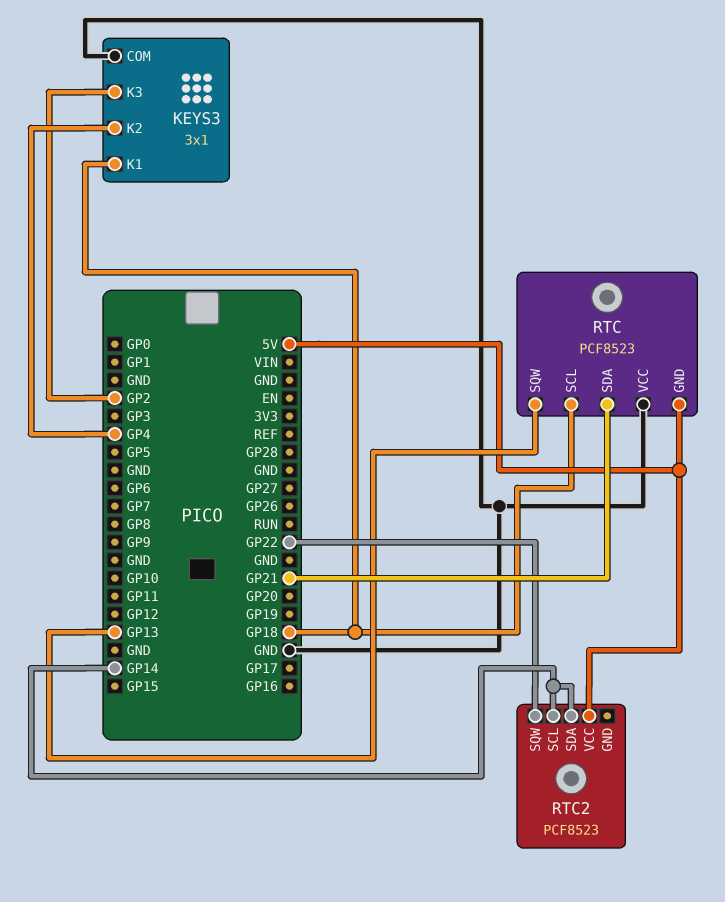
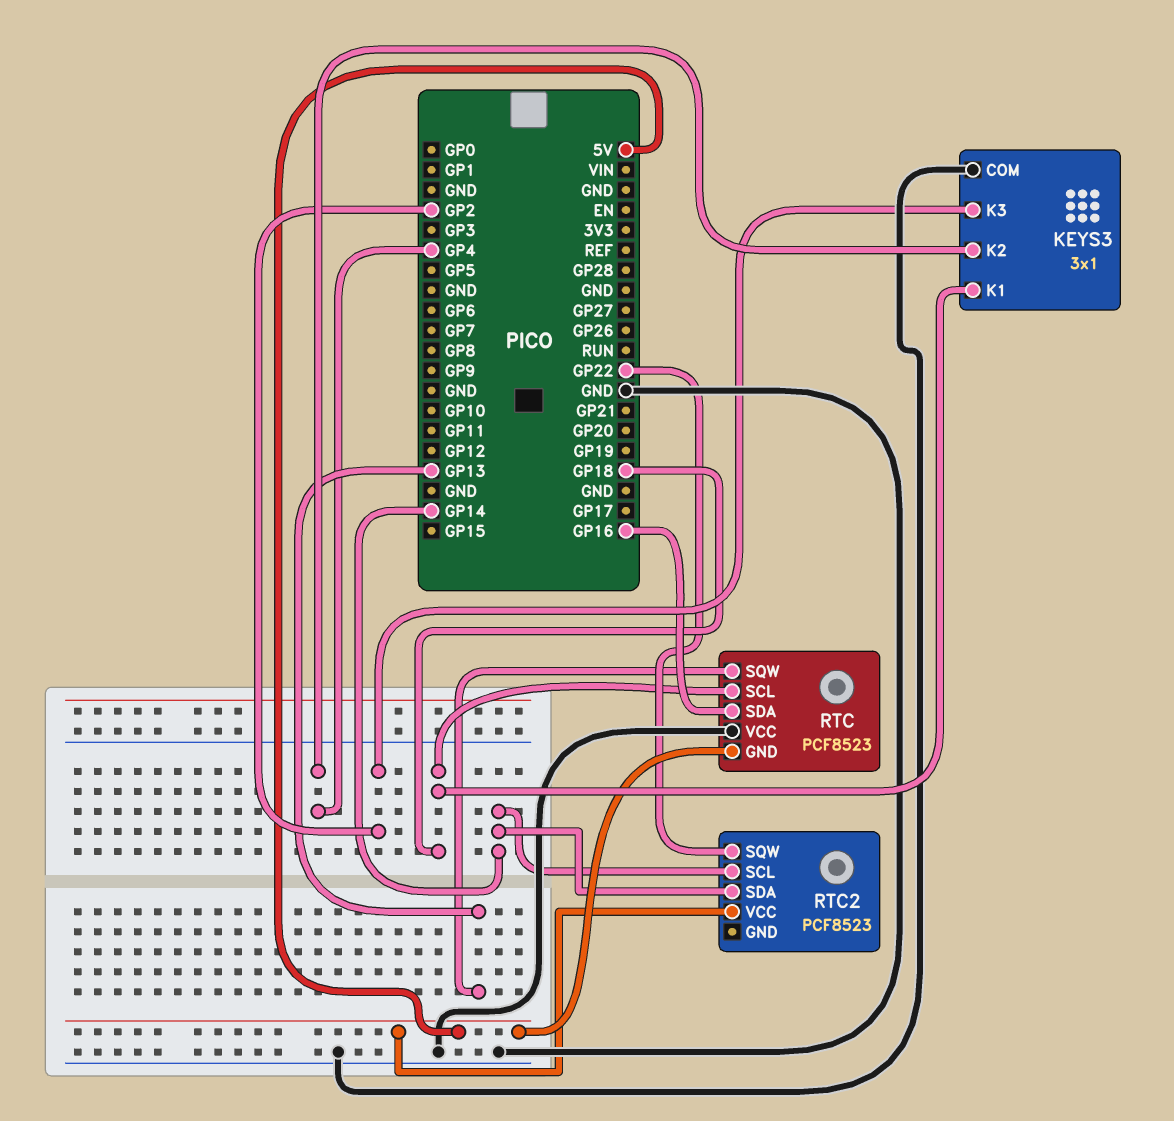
RTC pin SDA: GP21 -> GP16

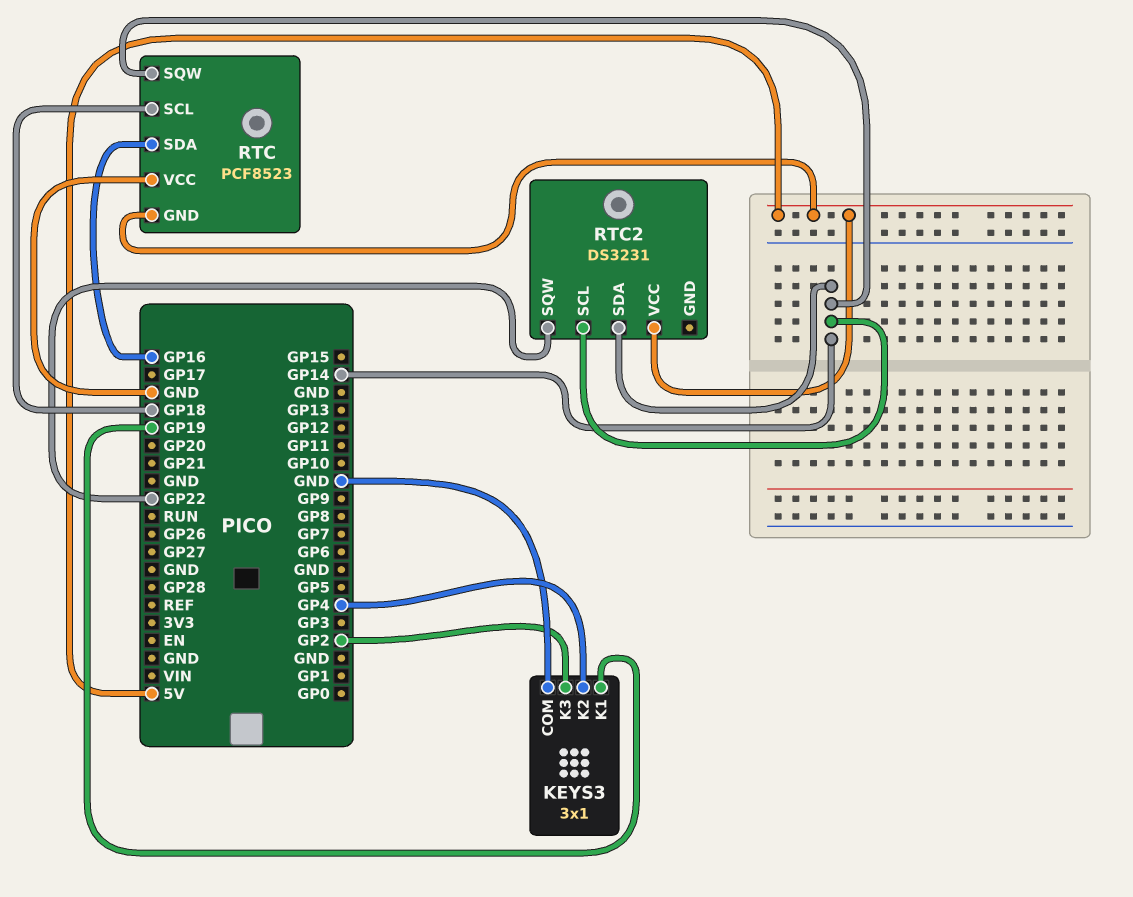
KEYS3 pin K1: GP18 -> GP19
RTC pin SQW: GP13 -> GP14
RTC2: PCF8523 -> DS3231

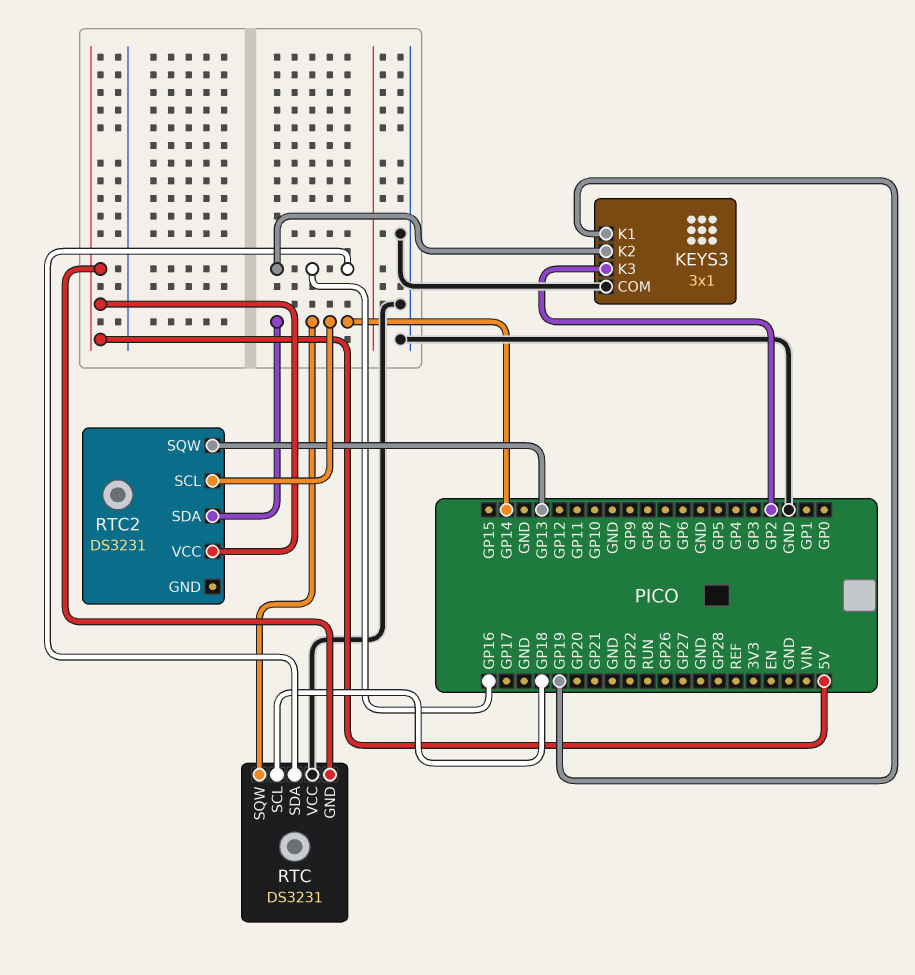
KEYS3 pin K2: GP4 -> GP16
RTC: PCF8523 -> DS3231
RTC2 pin SQW: GP22 -> GP13

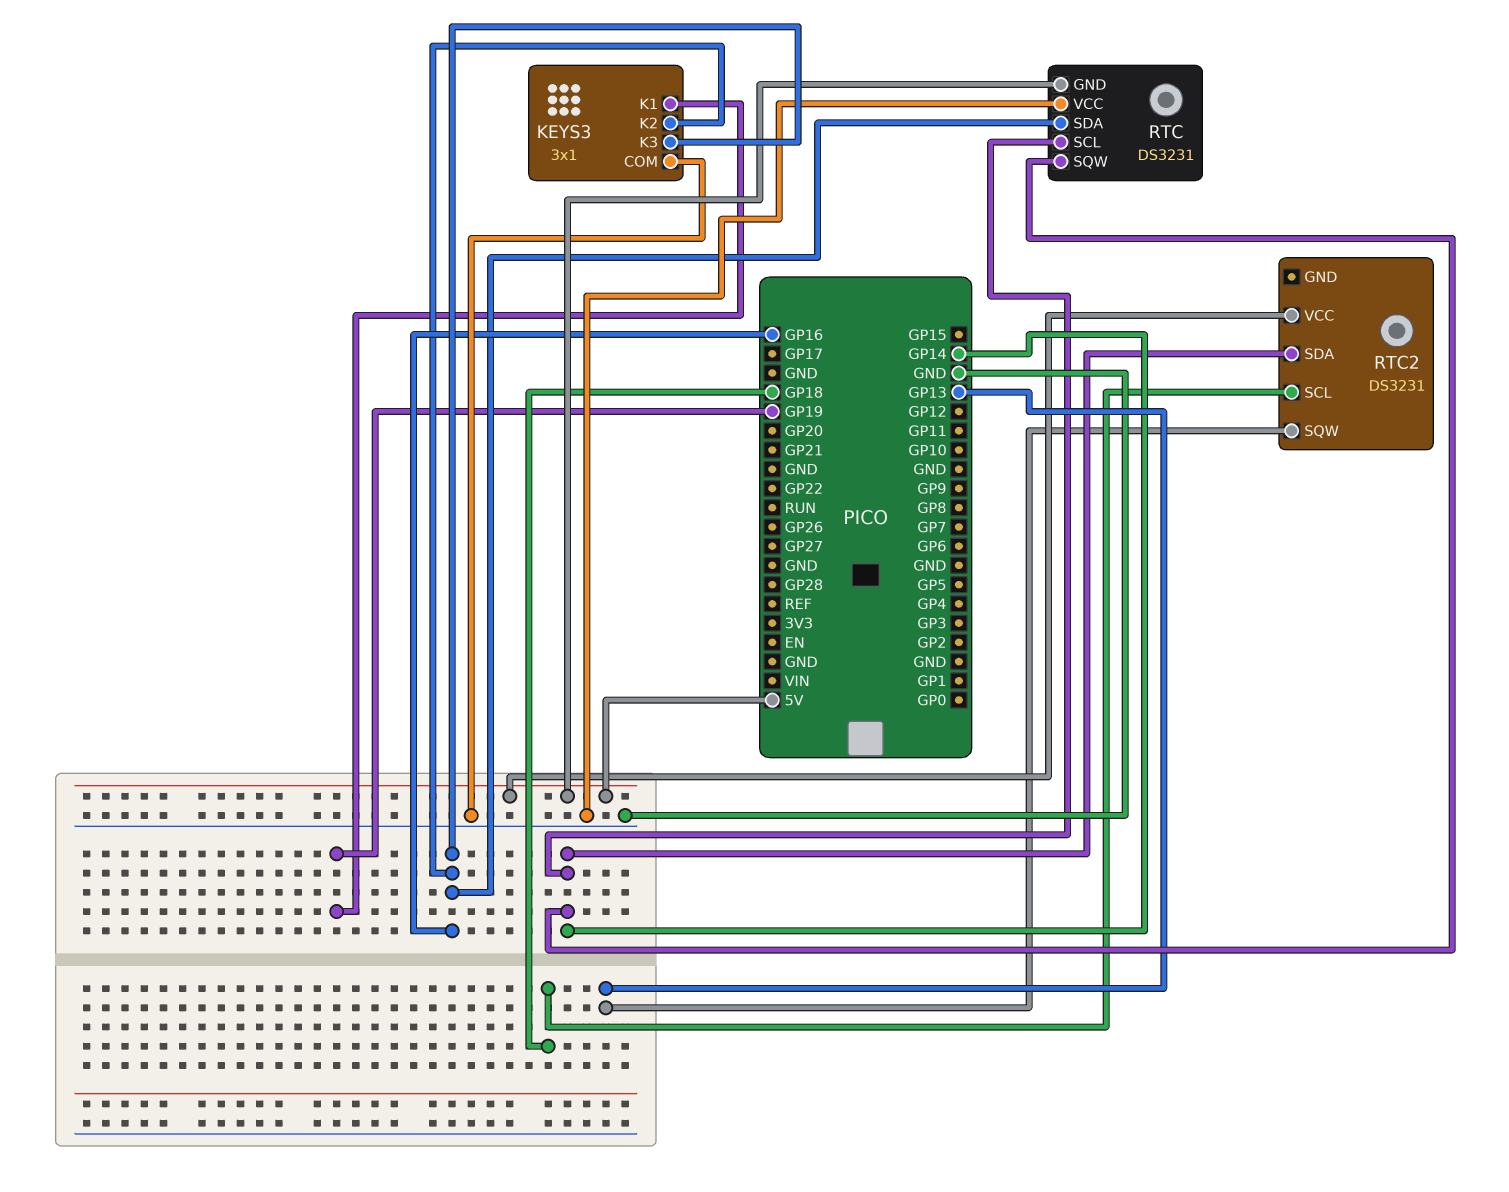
KEYS3 pin K3: GP2 -> GP16
RTC pin SCL: GP18 -> GP14
RTC2 pin SCL: GP14 -> GP18

